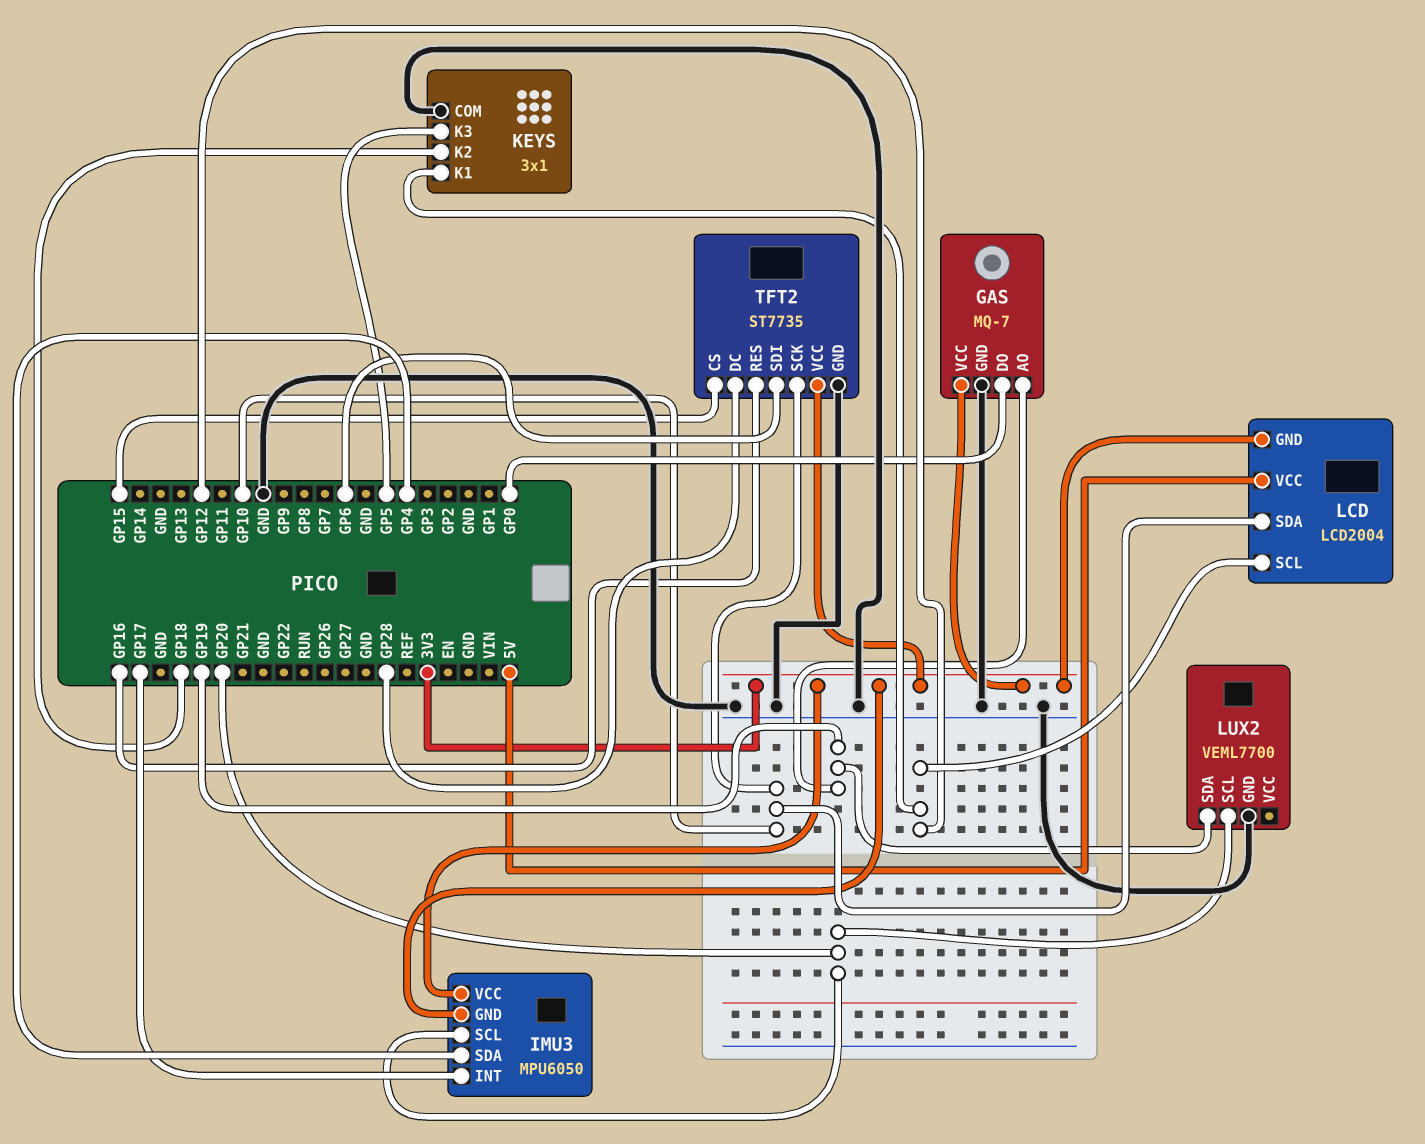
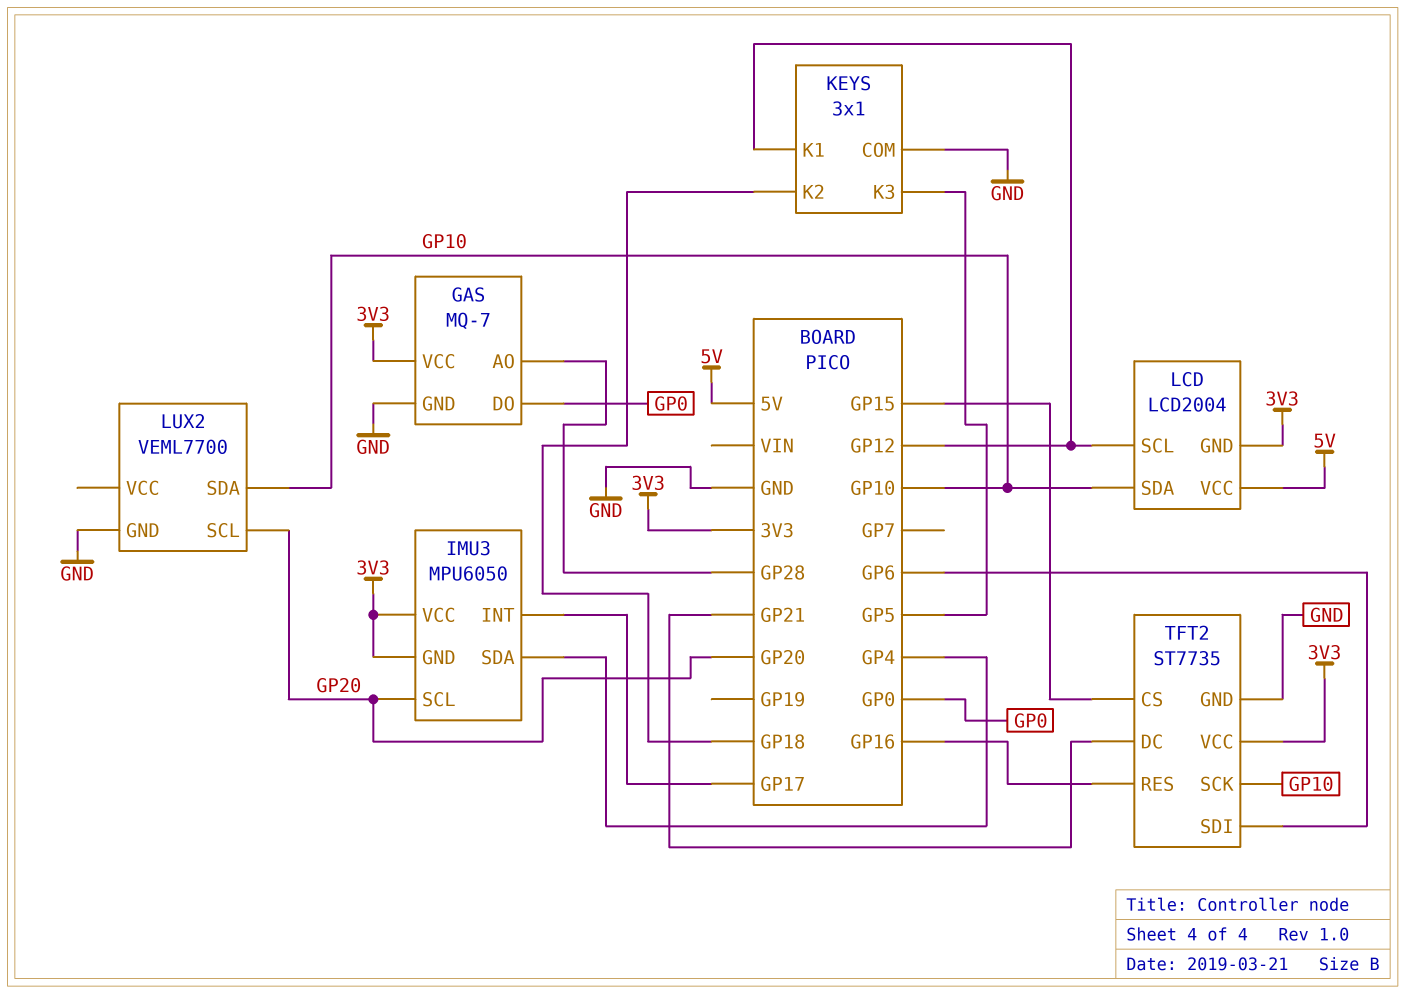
GAS pin AO: GP19 -> GP28
LUX2 pin SDA: GP19 -> GP10
TFT2 pin DC: GP28 -> GP21

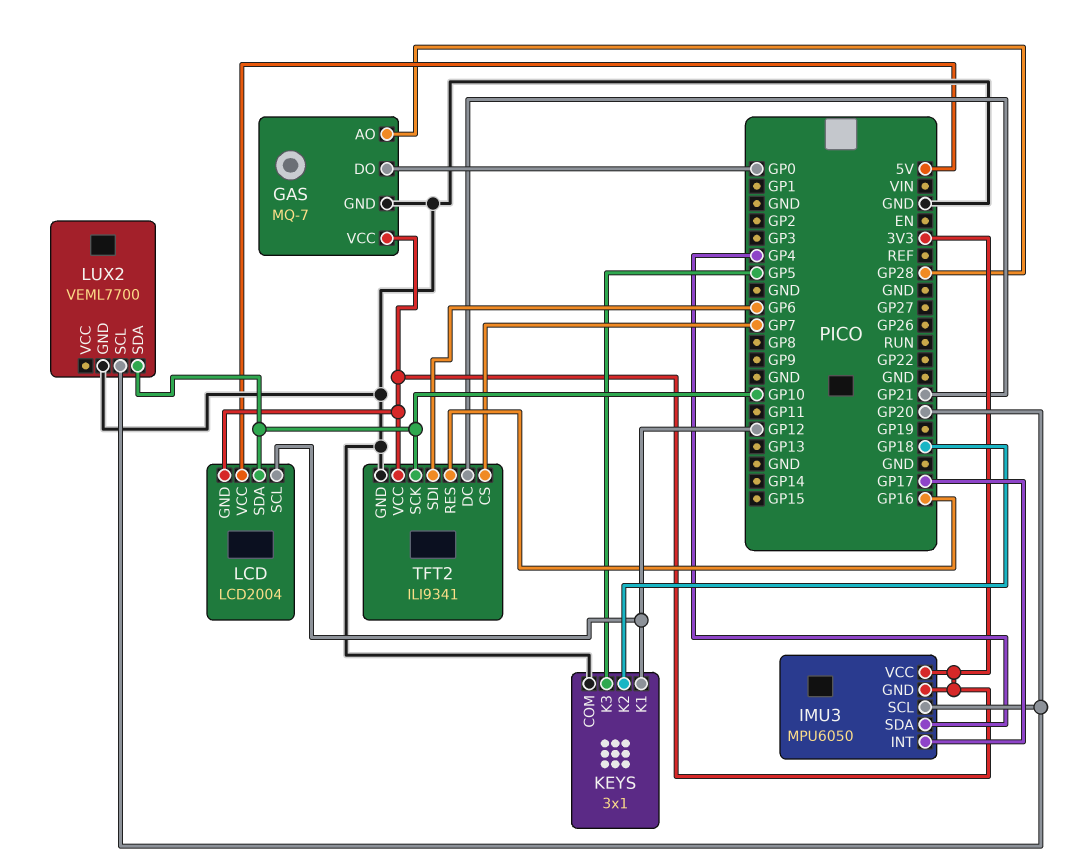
TFT2: ST7735 -> ILI9341
TFT2 pin CS: GP15 -> GP7

